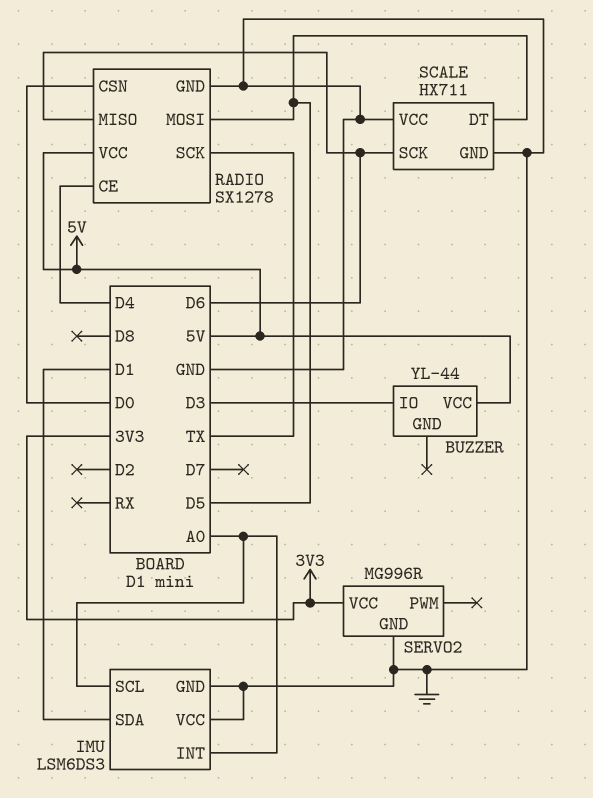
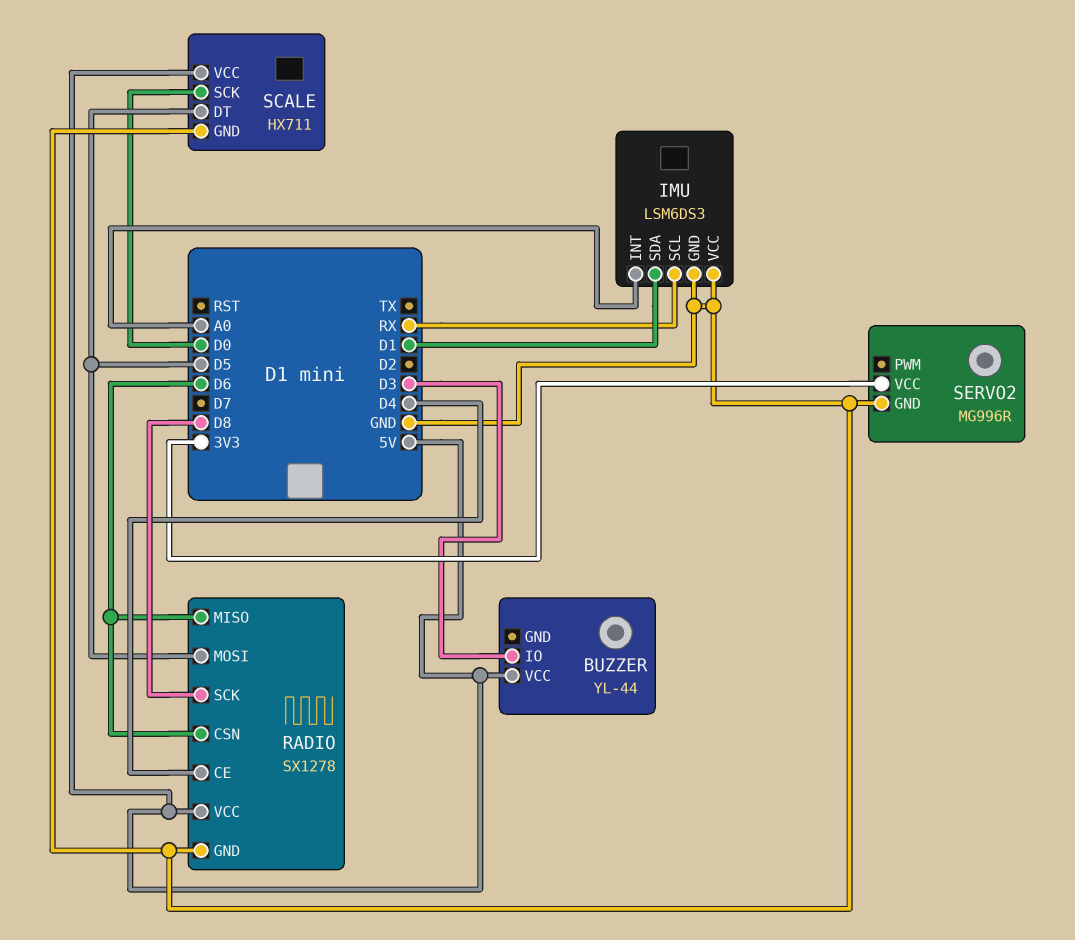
IMU pin SCL: A0 -> RX
RADIO pin CSN: D0 -> D6
RADIO pin SCK: TX -> D8
SCALE pin SCK: D6 -> D0
SCALE pin VCC: GND -> 5V

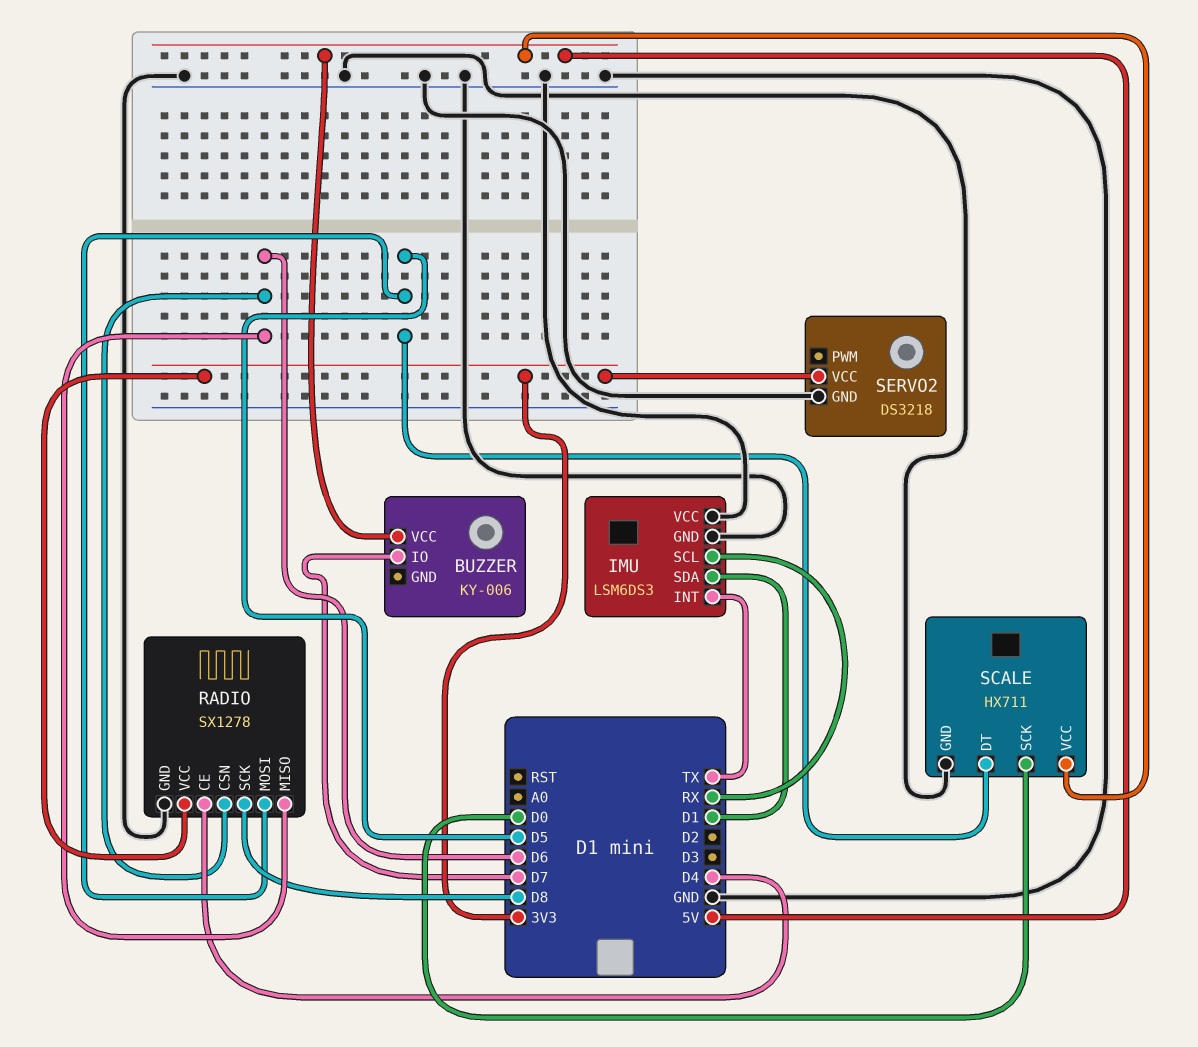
BUZZER: YL-44 -> KY-006
BUZZER pin IO: D3 -> D7
IMU pin INT: A0 -> TX
RADIO pin VCC: 5V -> 3V3
SERVO2: MG996R -> DS3218

